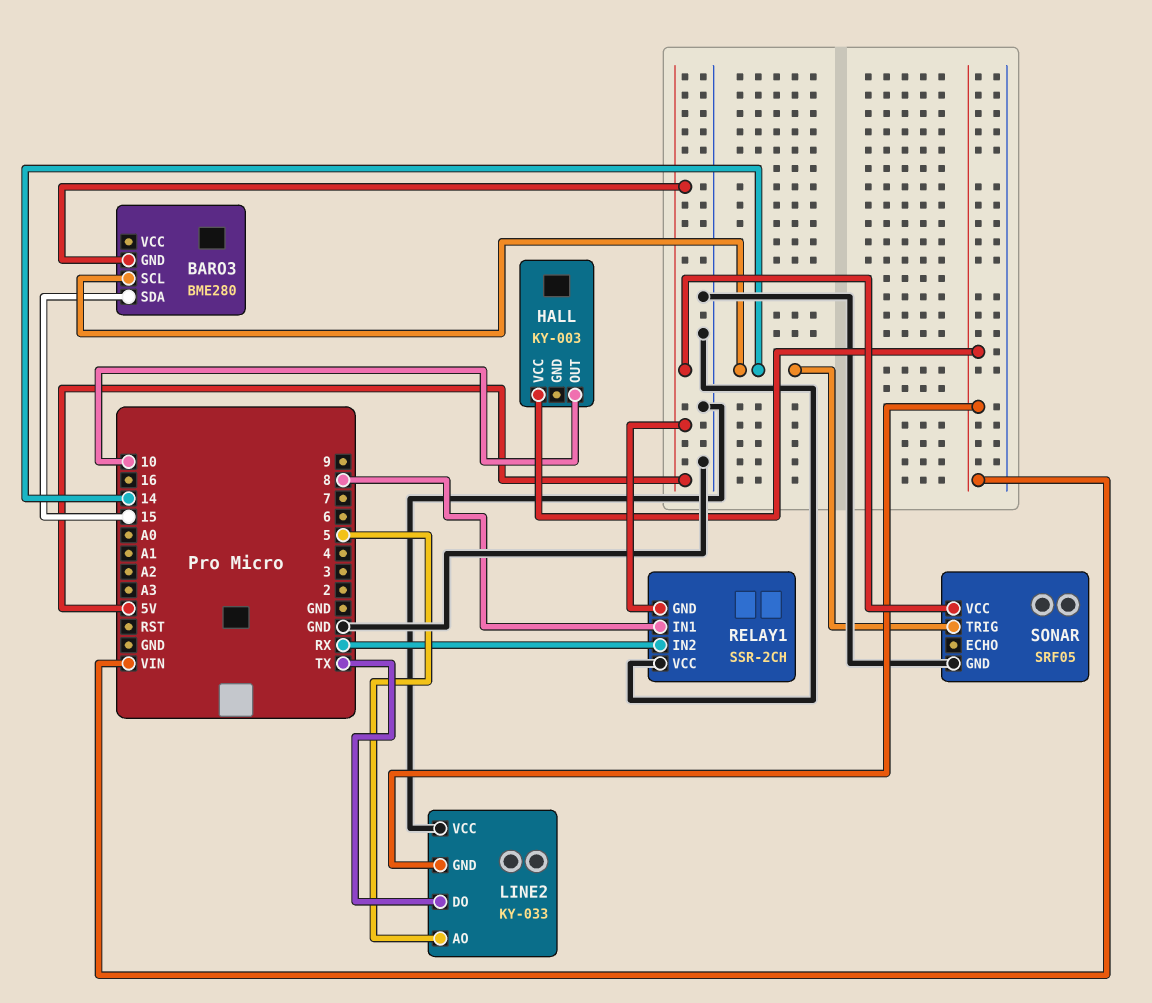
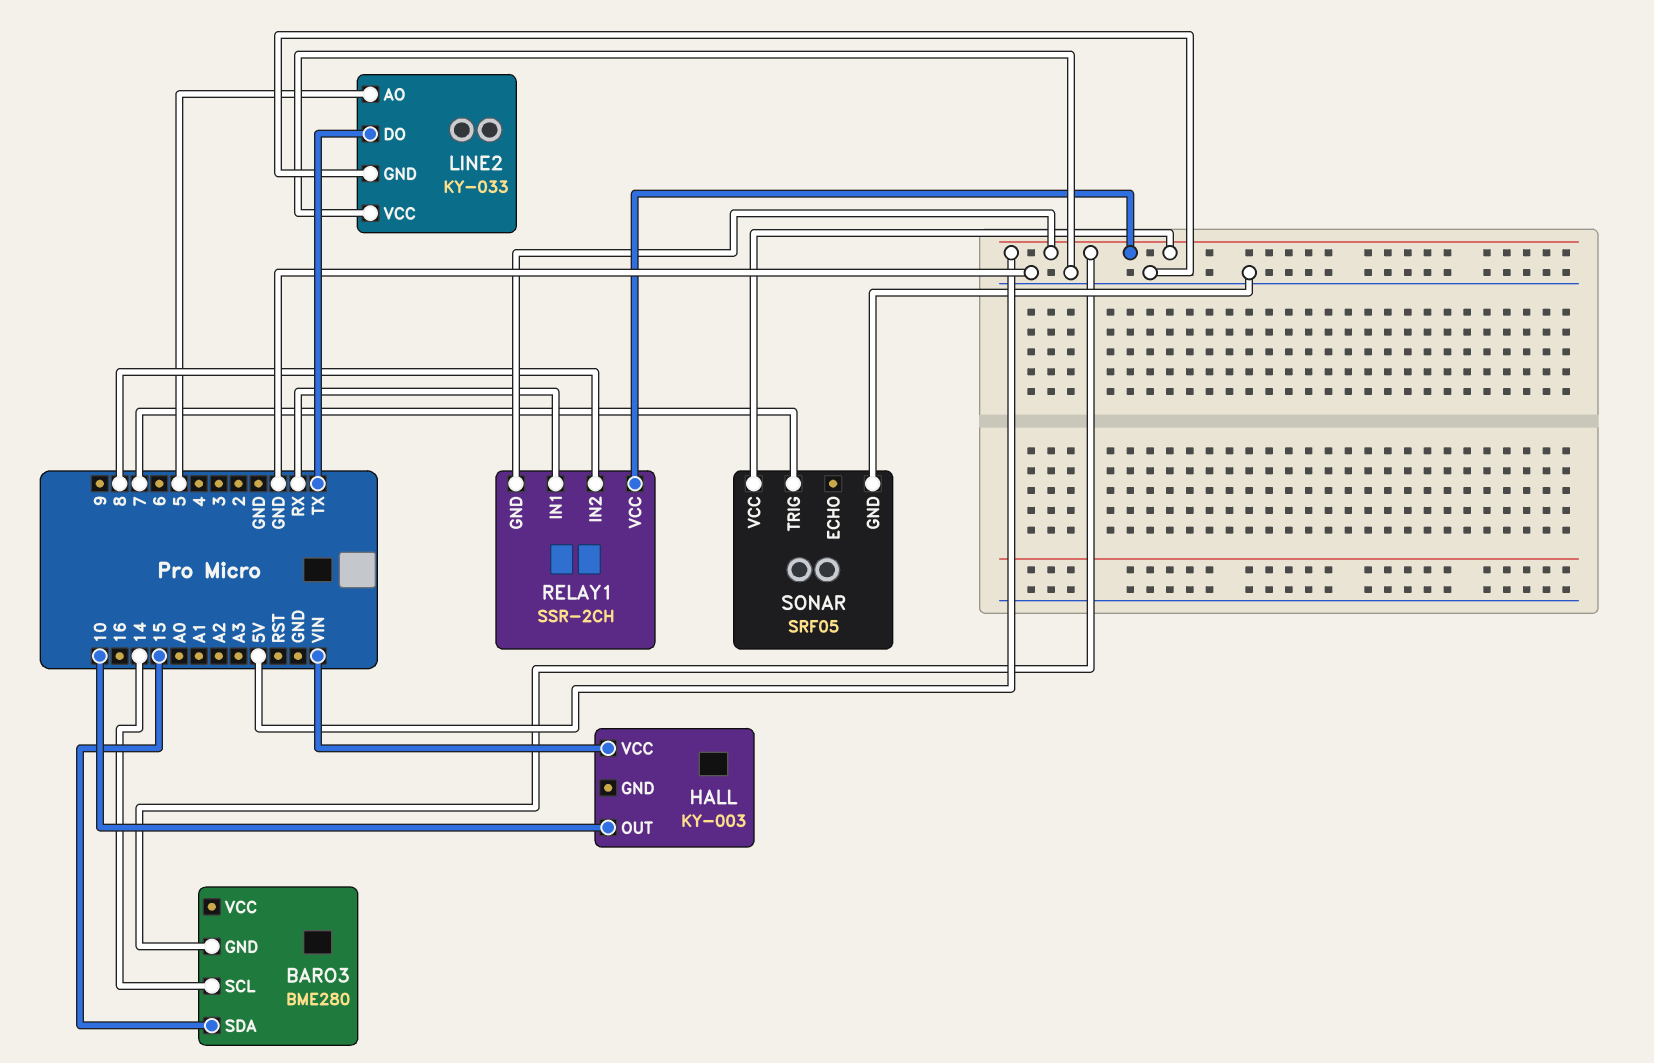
LINE2 pin GND: VIN -> GND
RELAY1 pin IN1: 8 -> RX
RELAY1 pin IN2: RX -> 8
RELAY1 pin VCC: GND -> 5V
SONAR pin TRIG: 14 -> 7

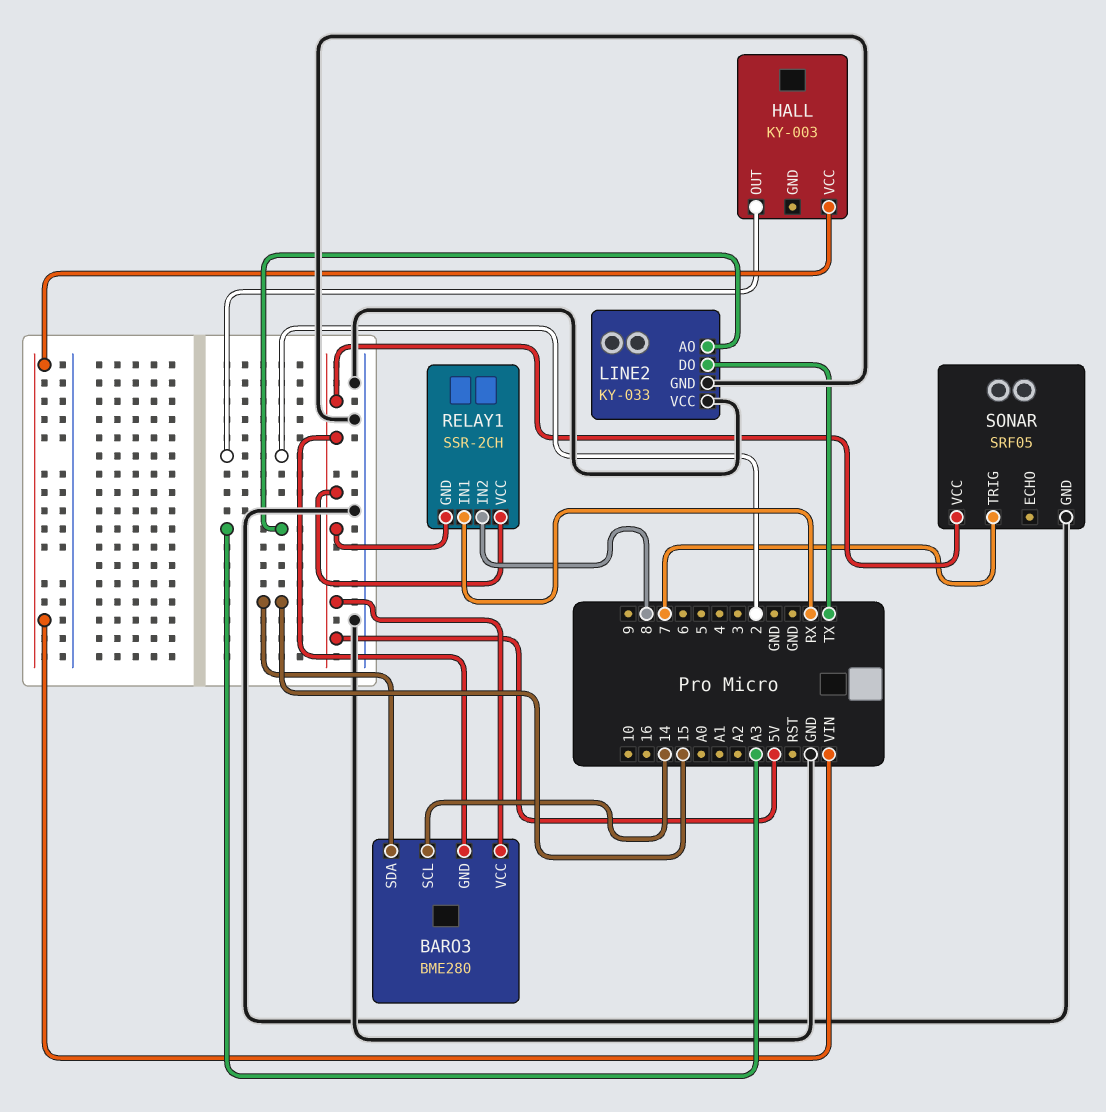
BARO3 pin VCC: none -> 5V
HALL pin OUT: 10 -> 2
LINE2 pin AO: 5 -> A3

